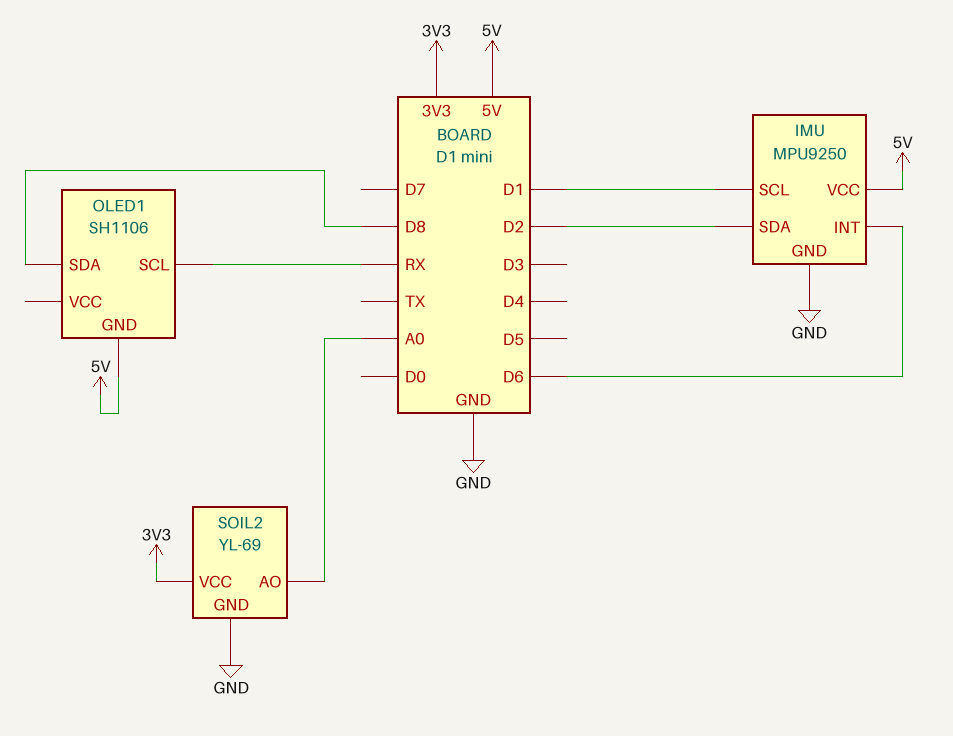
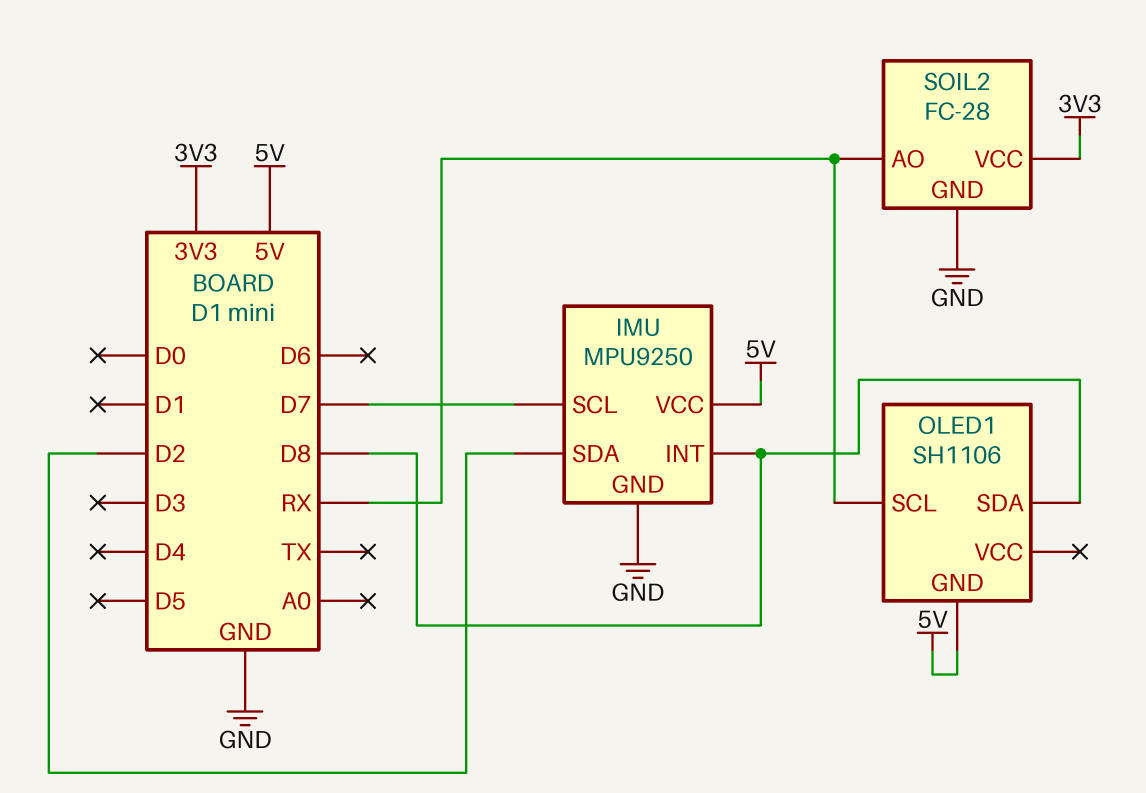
IMU pin INT: D6 -> D8
IMU pin SCL: D1 -> D7
SOIL2: YL-69 -> FC-28
SOIL2 pin AO: A0 -> RX

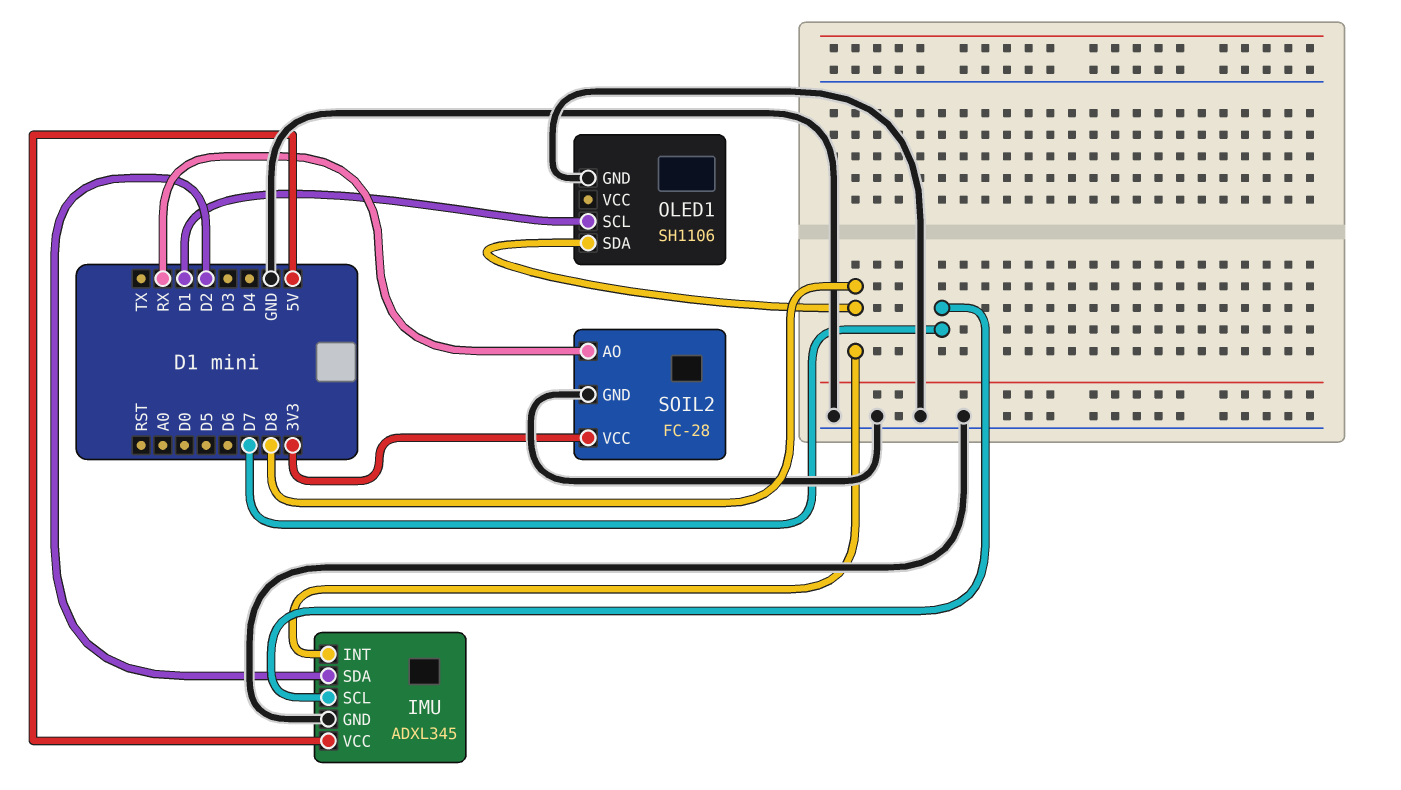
IMU: MPU9250 -> ADXL345
OLED1 pin GND: 5V -> GND
OLED1 pin SCL: RX -> D1

